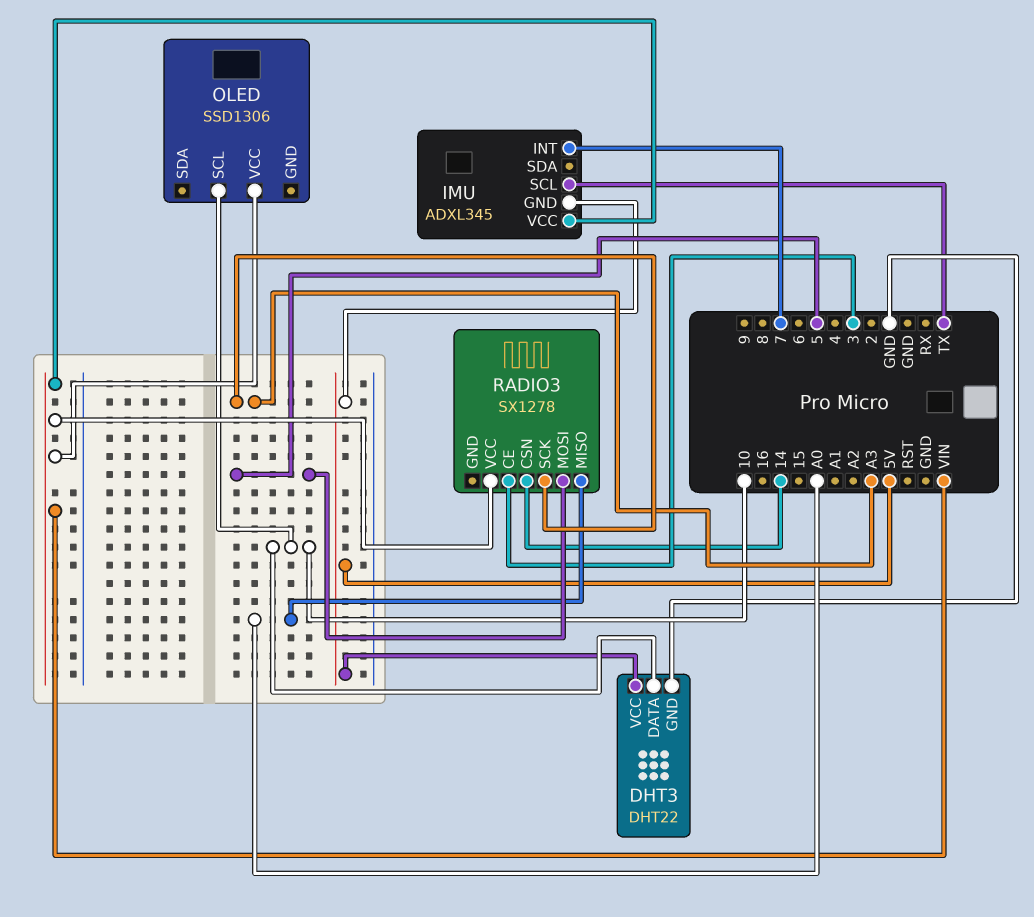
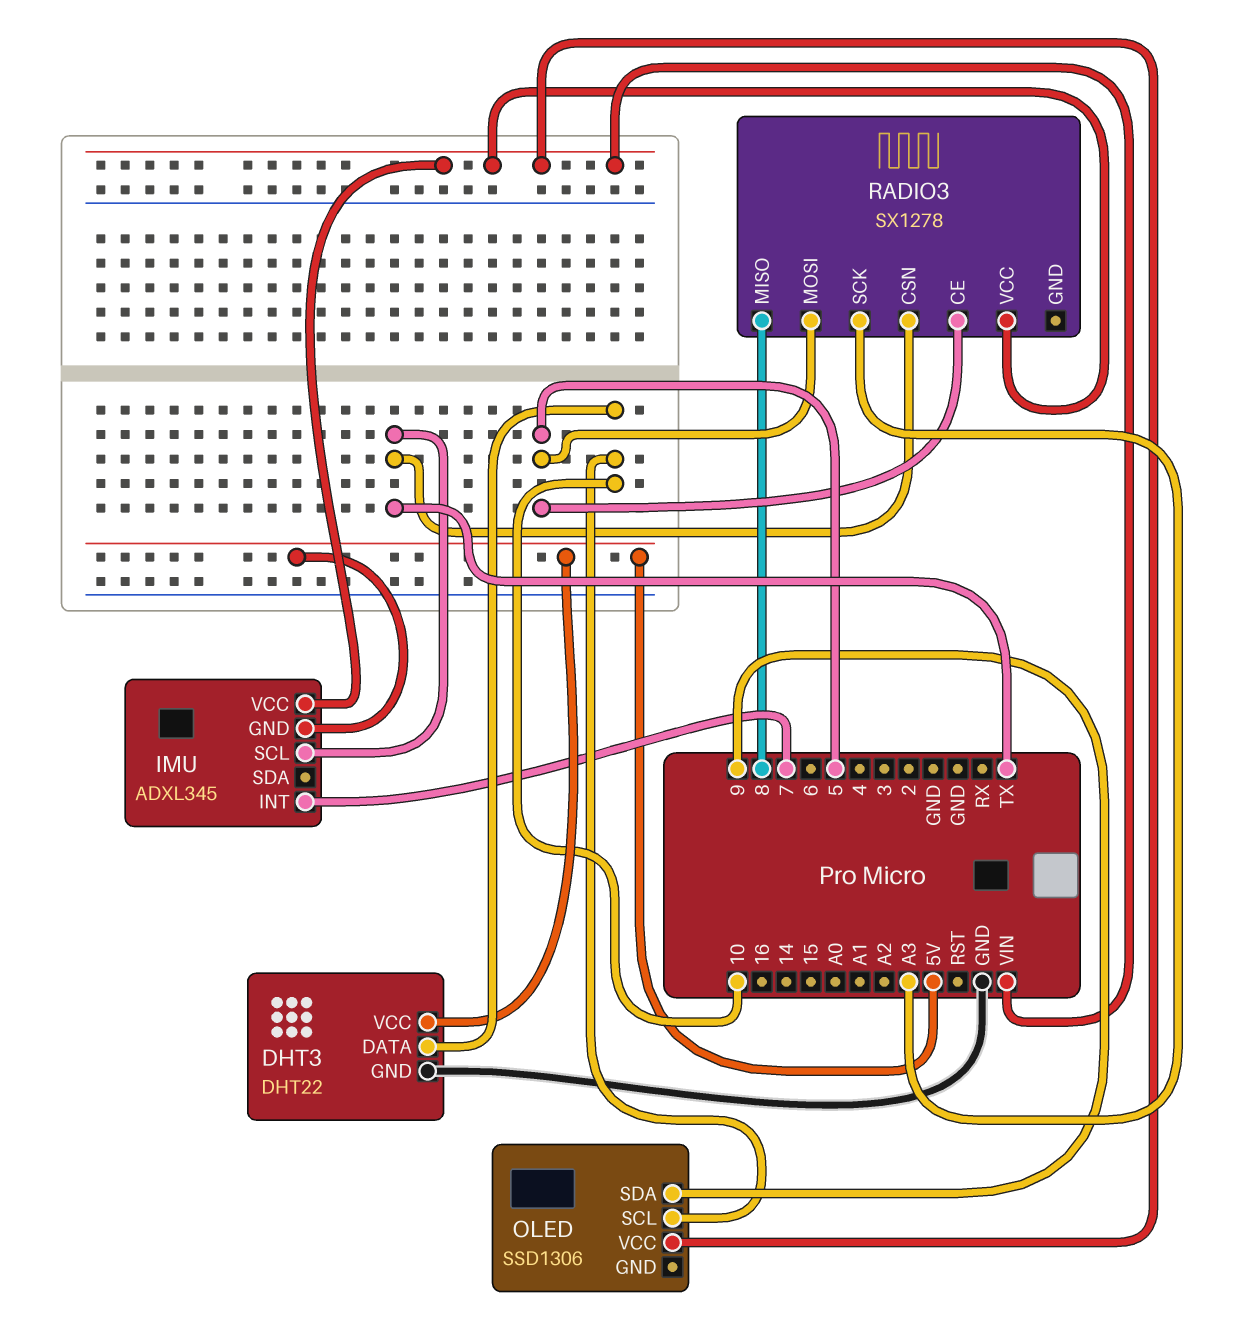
OLED pin SDA: none -> 9
RADIO3 pin CE: 3 -> 5
RADIO3 pin CSN: 14 -> TX
RADIO3 pin MISO: A0 -> 8

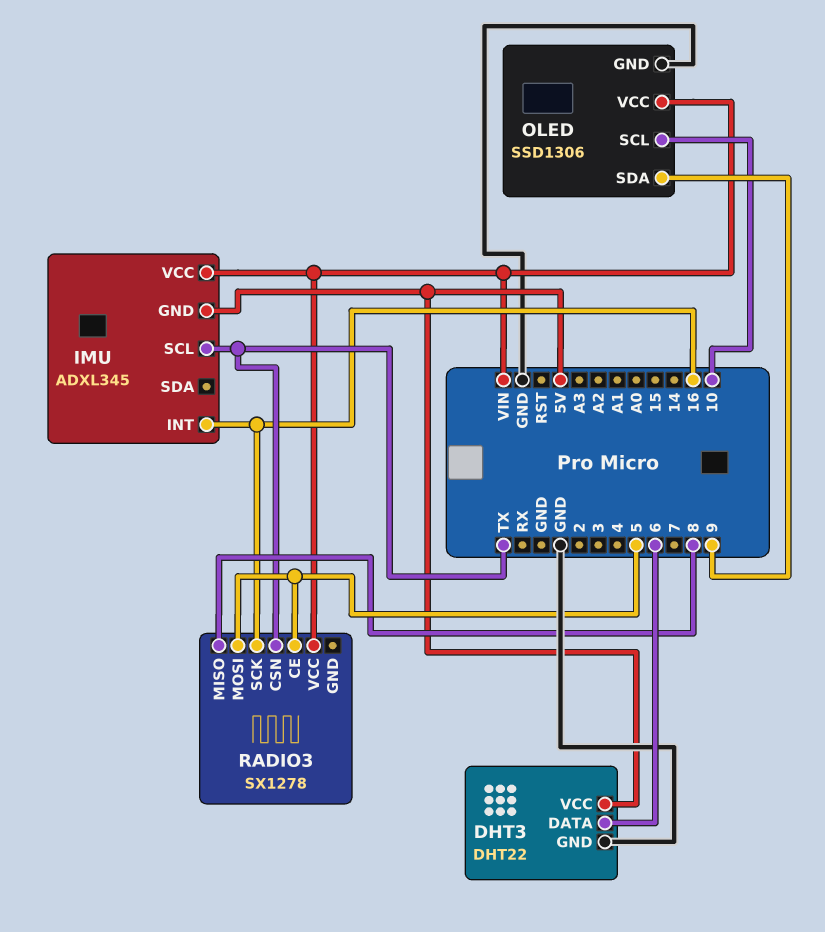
DHT3 pin DATA: 10 -> 6
IMU pin INT: 7 -> 16
OLED pin GND: none -> GND
RADIO3 pin SCK: A3 -> 16

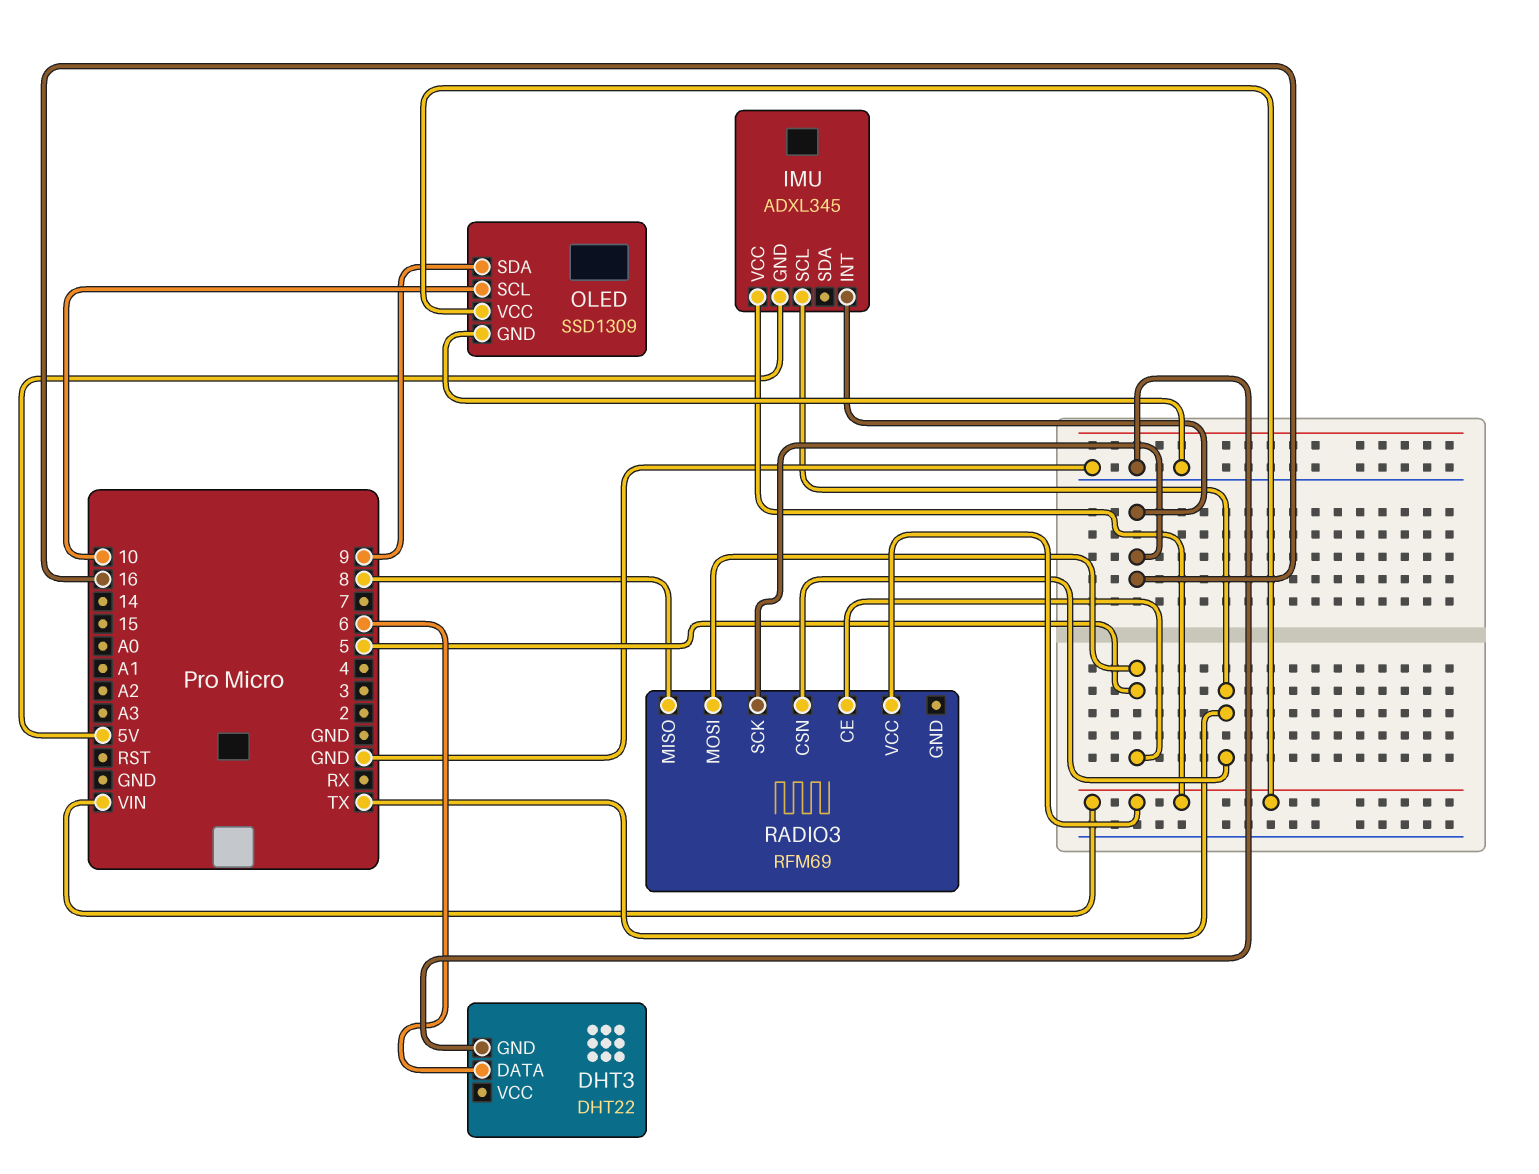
DHT3 pin VCC: 5V -> none
OLED: SSD1306 -> SSD1309
RADIO3: SX1278 -> RFM69

